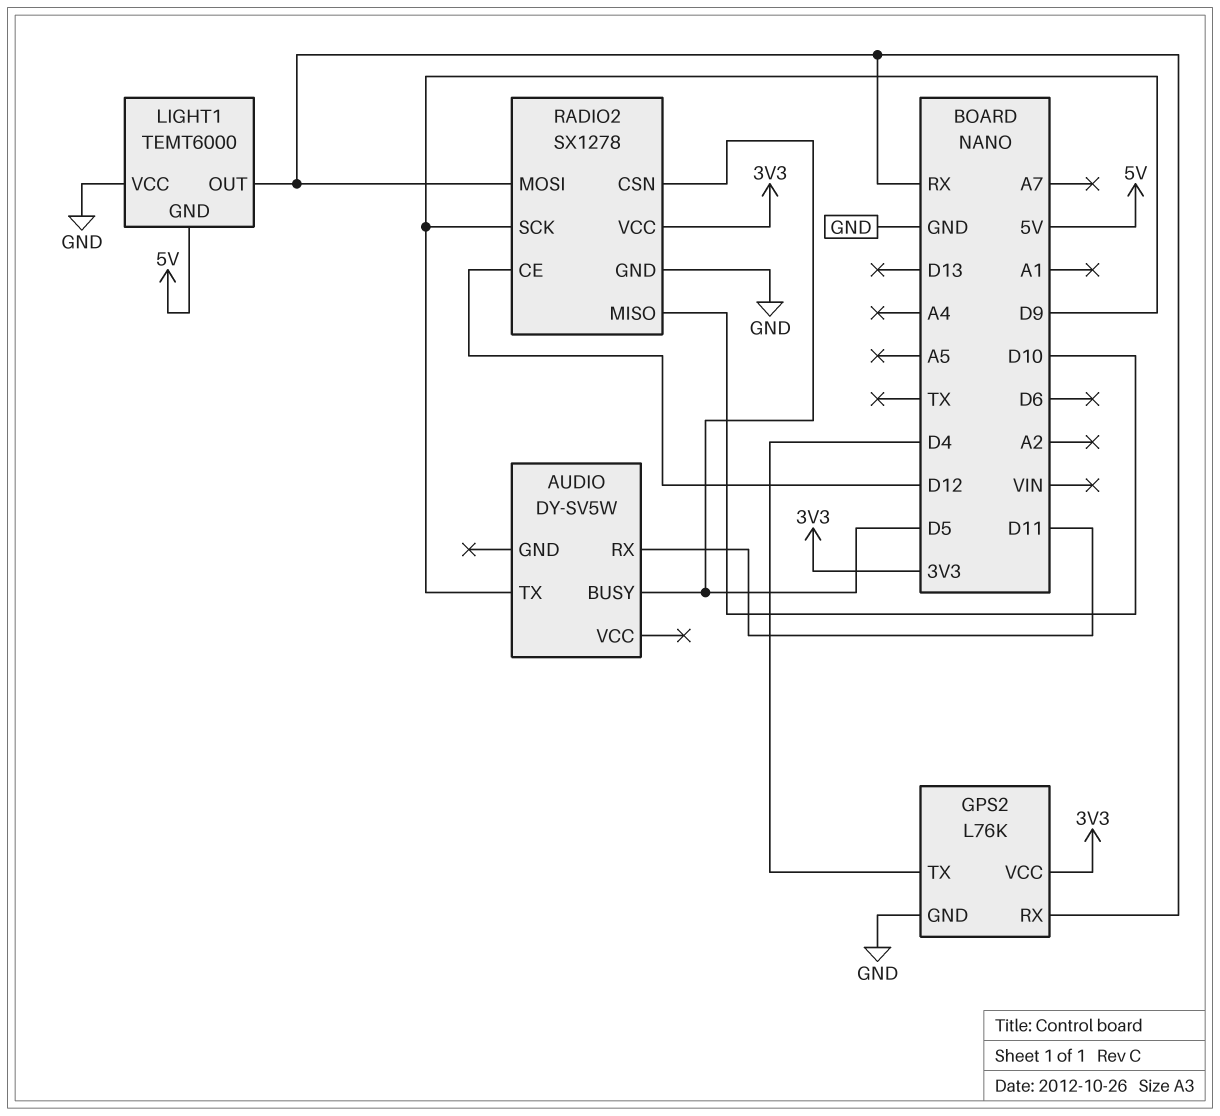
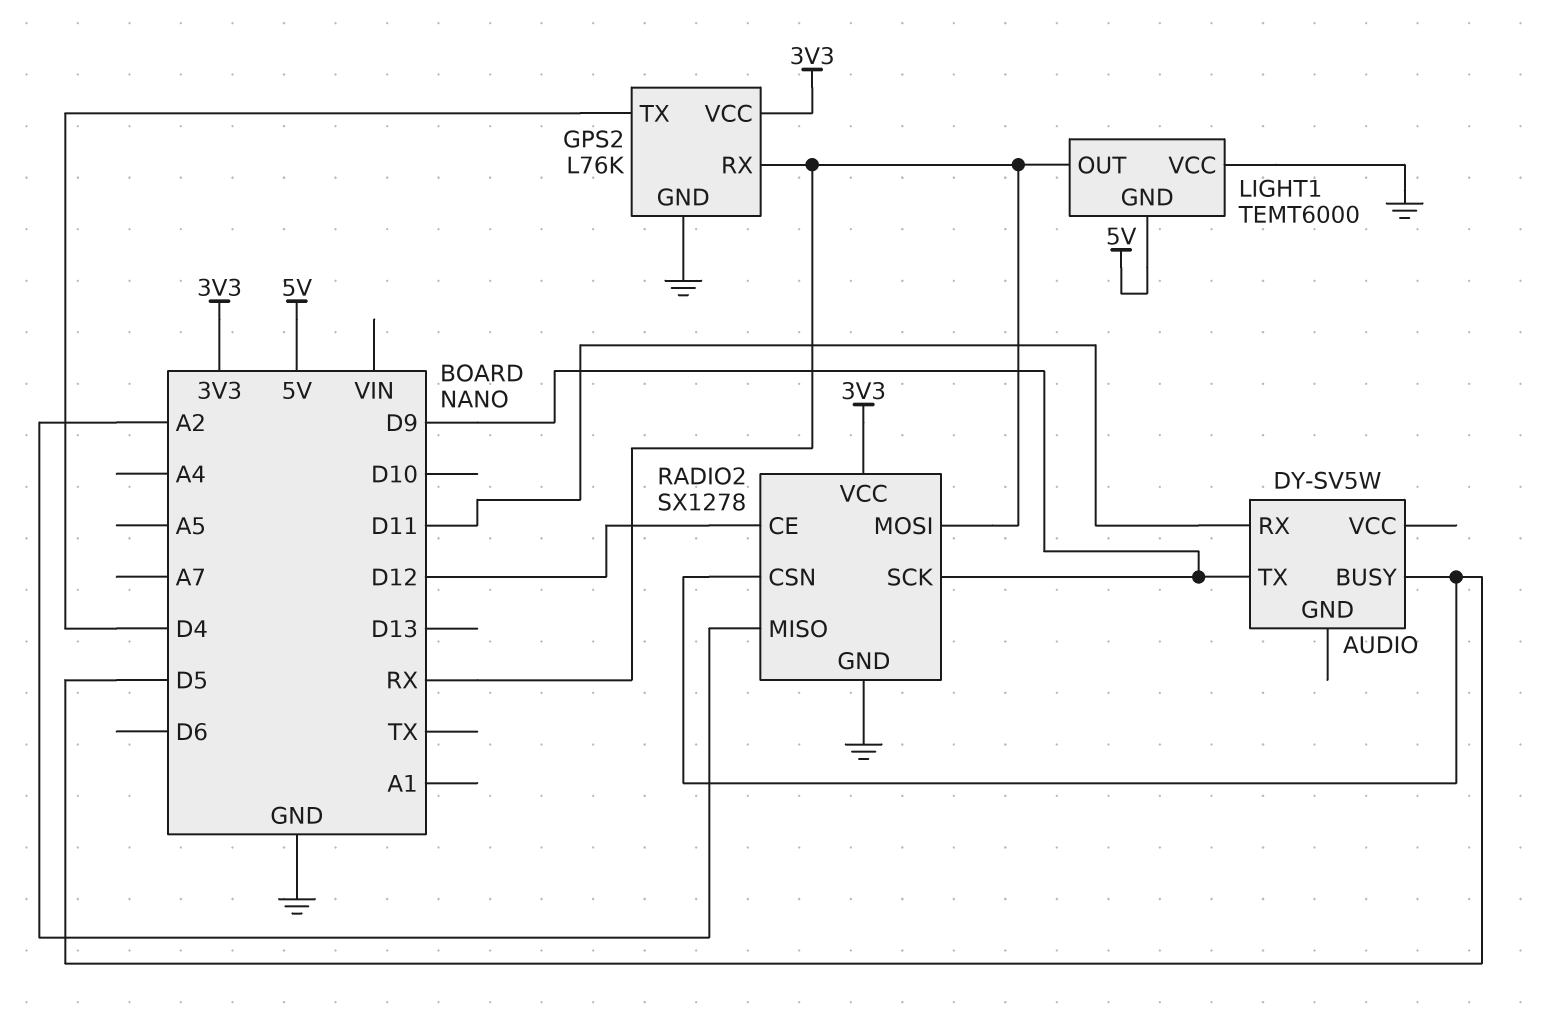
RADIO2 pin MISO: D10 -> A2

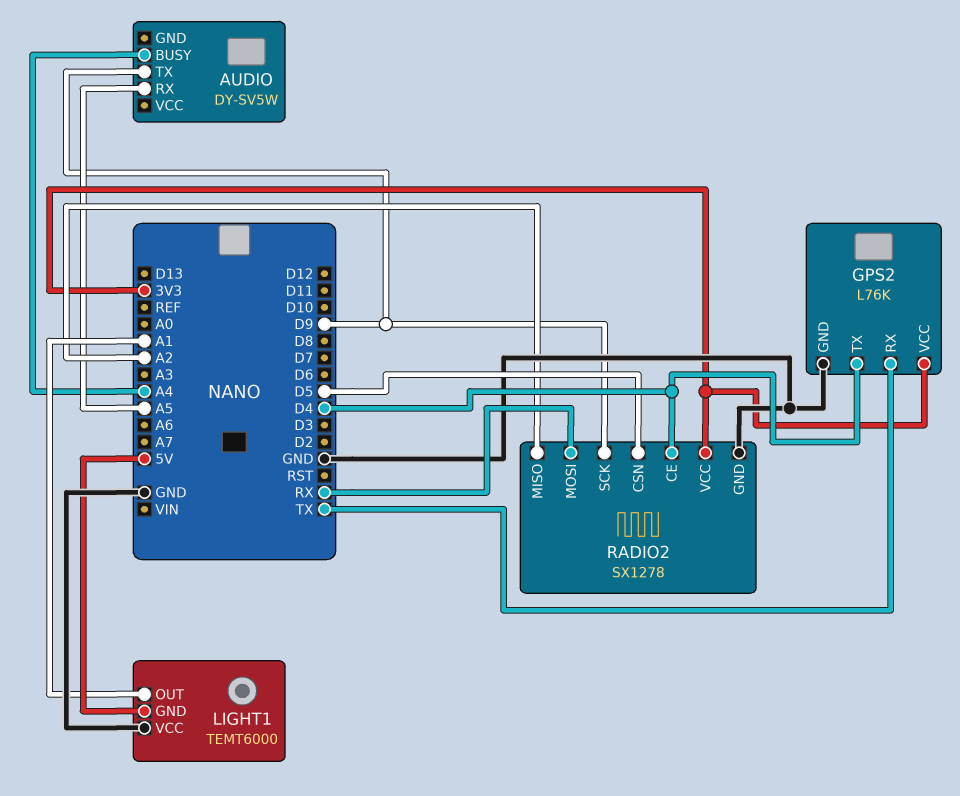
AUDIO pin BUSY: D5 -> A4
AUDIO pin RX: D11 -> A5
GPS2 pin RX: RX -> TX
LIGHT1 pin OUT: RX -> A1
RADIO2 pin CE: D12 -> D4

